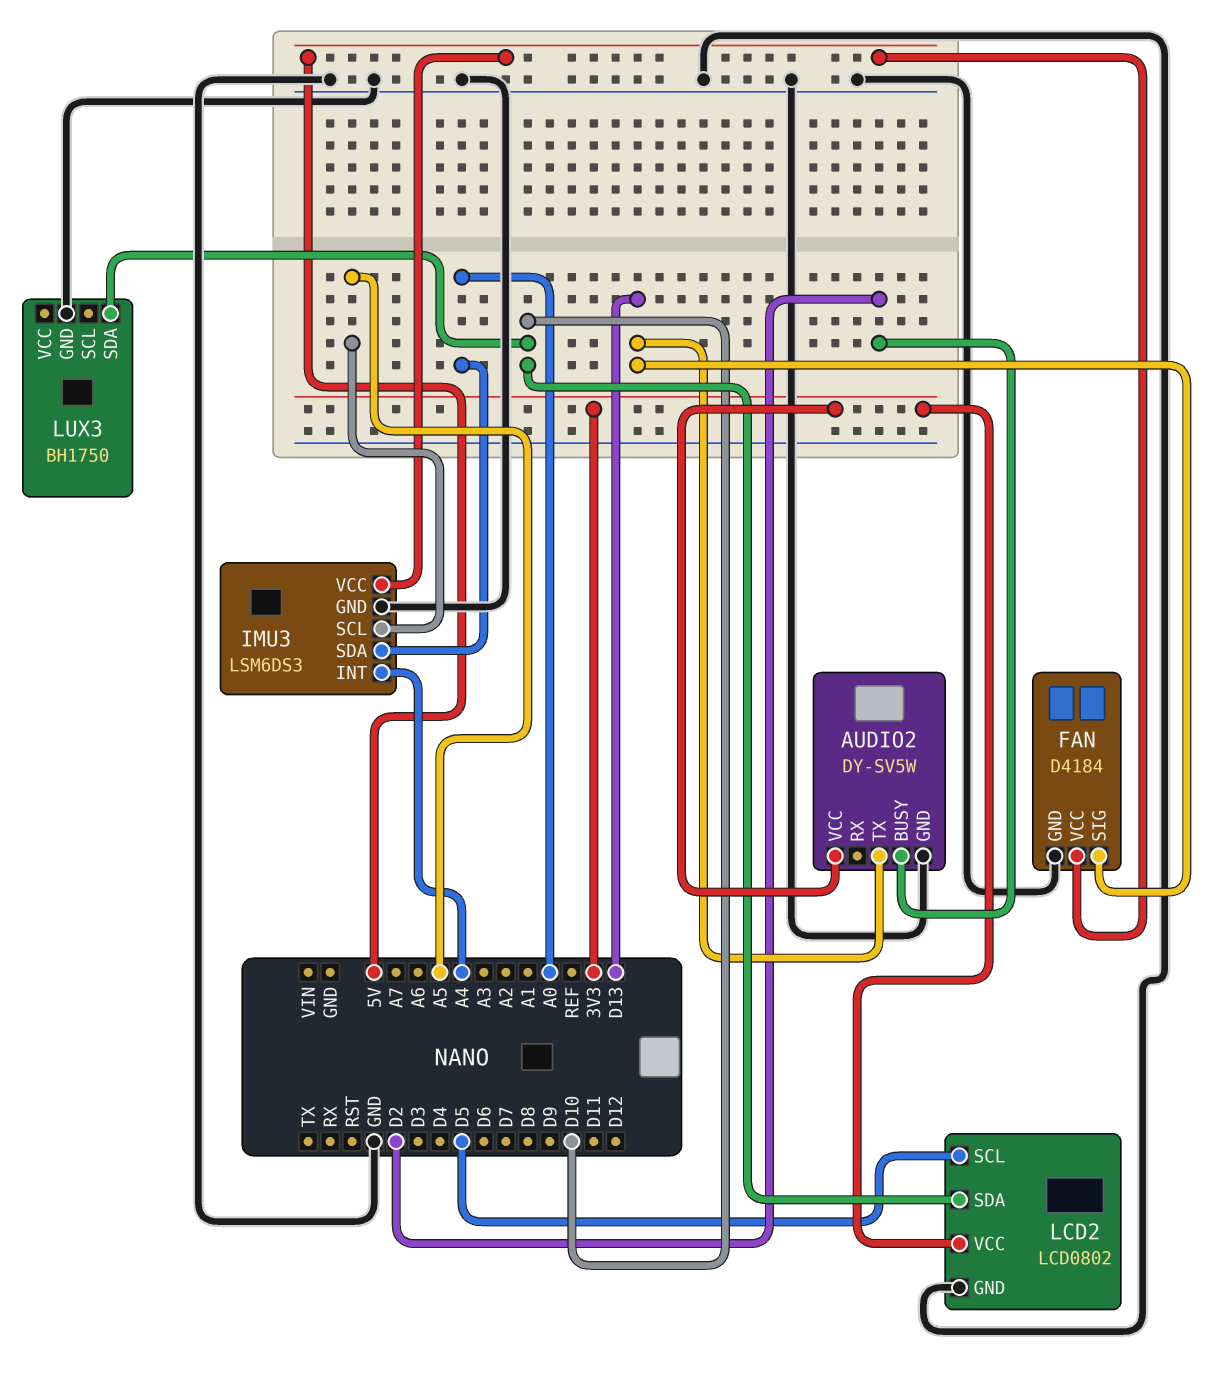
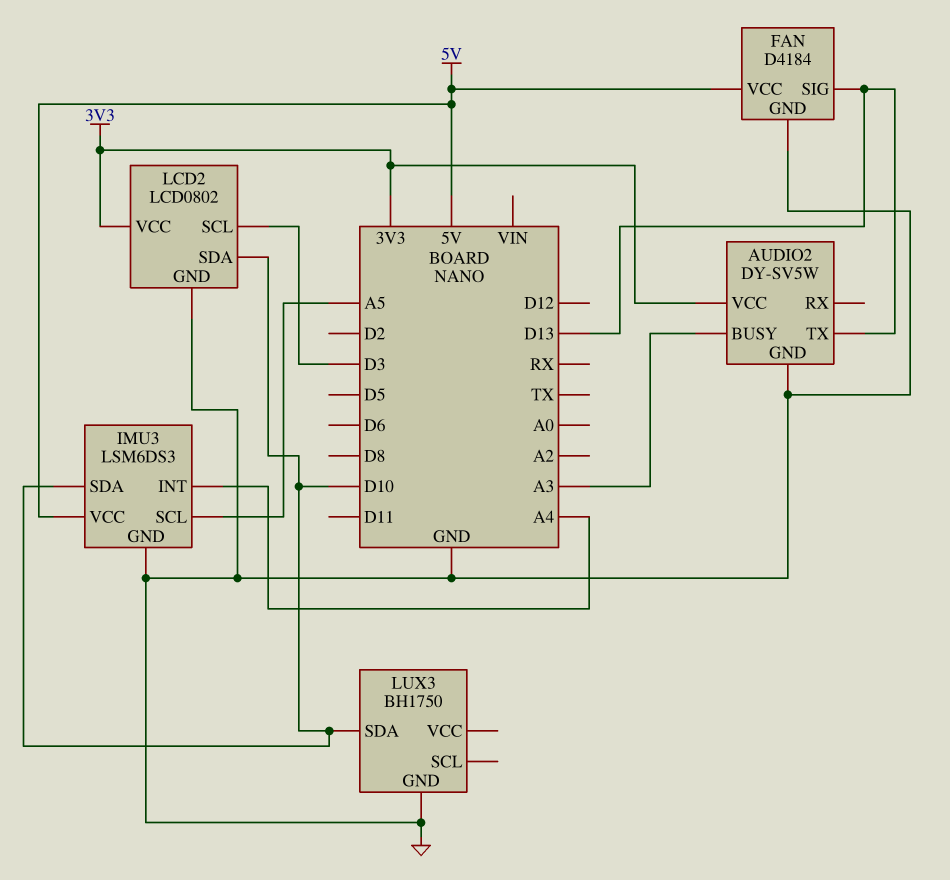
AUDIO2 pin BUSY: D2 -> A3
IMU3 pin SDA: A0 -> D10
LCD2 pin SCL: D5 -> D3

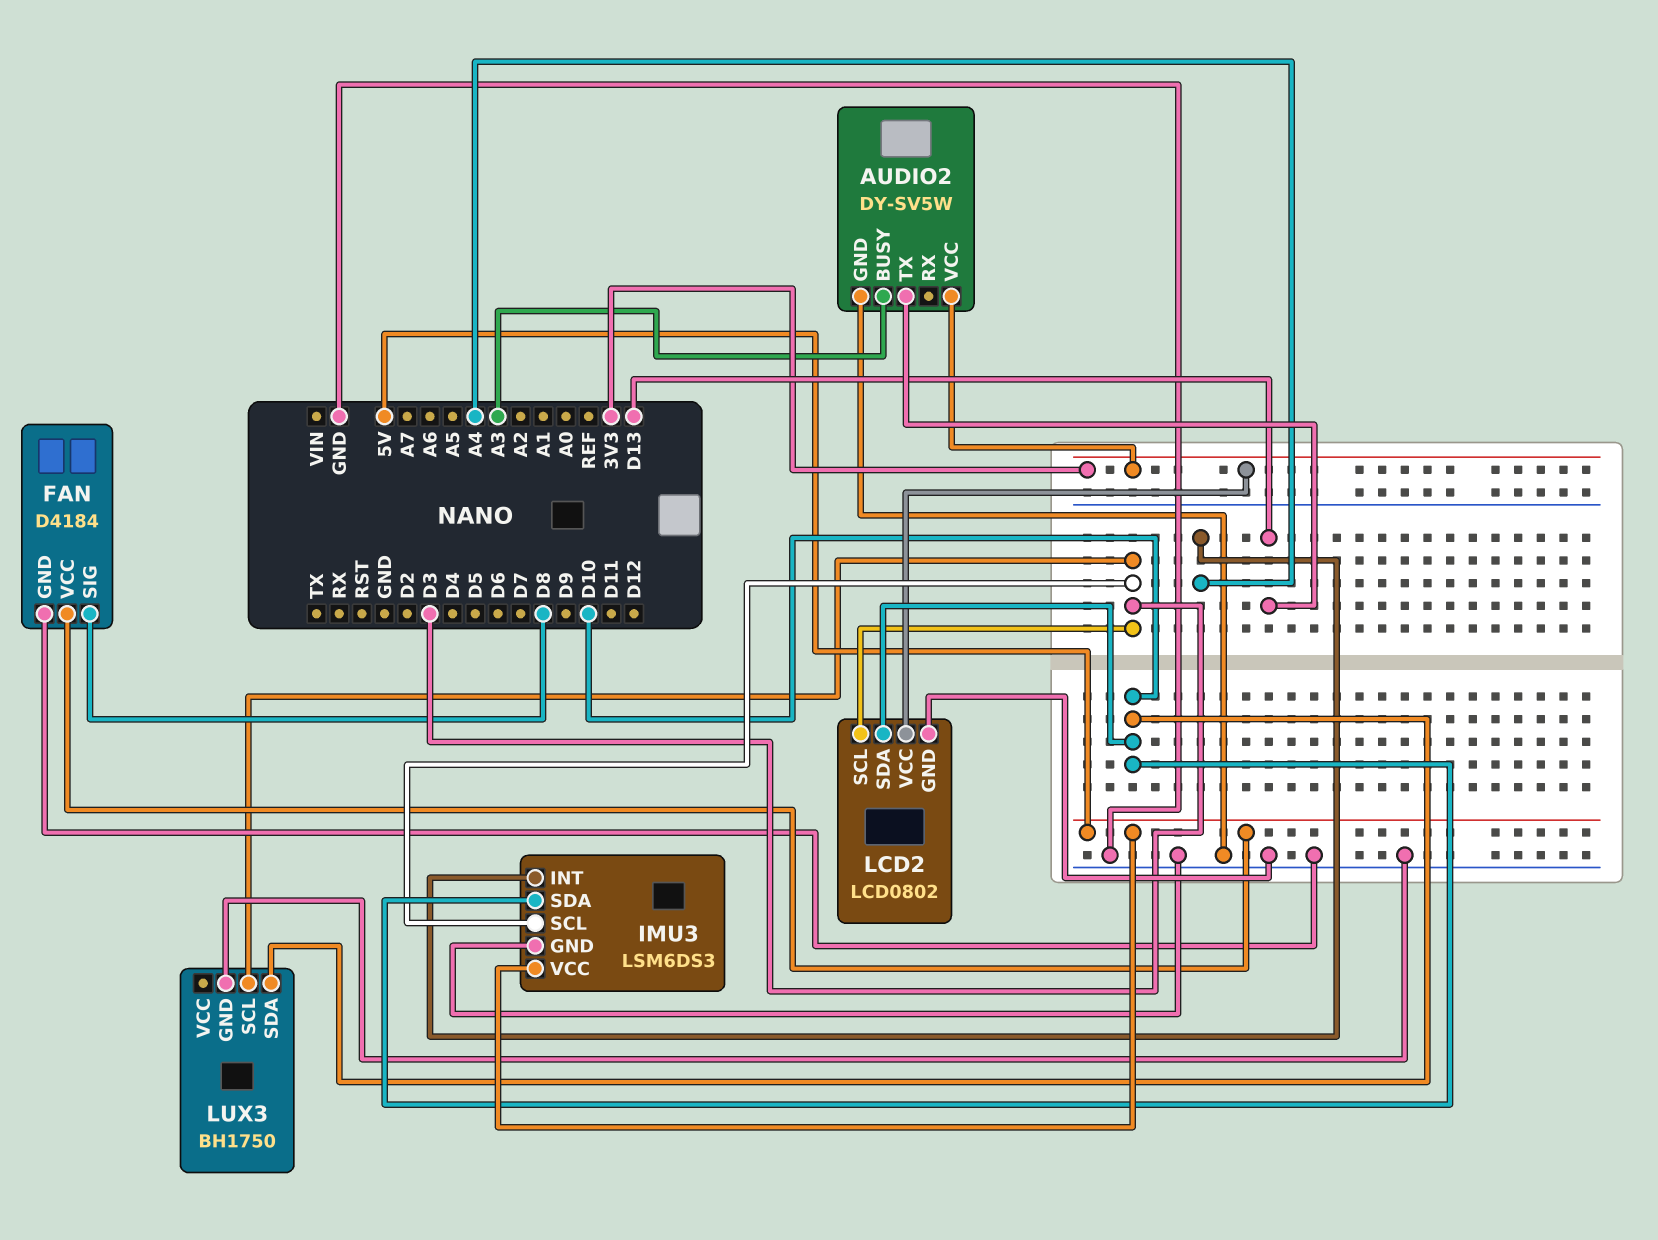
FAN pin SIG: D13 -> D8
IMU3 pin SCL: A5 -> D3
LUX3 pin SCL: none -> D3

